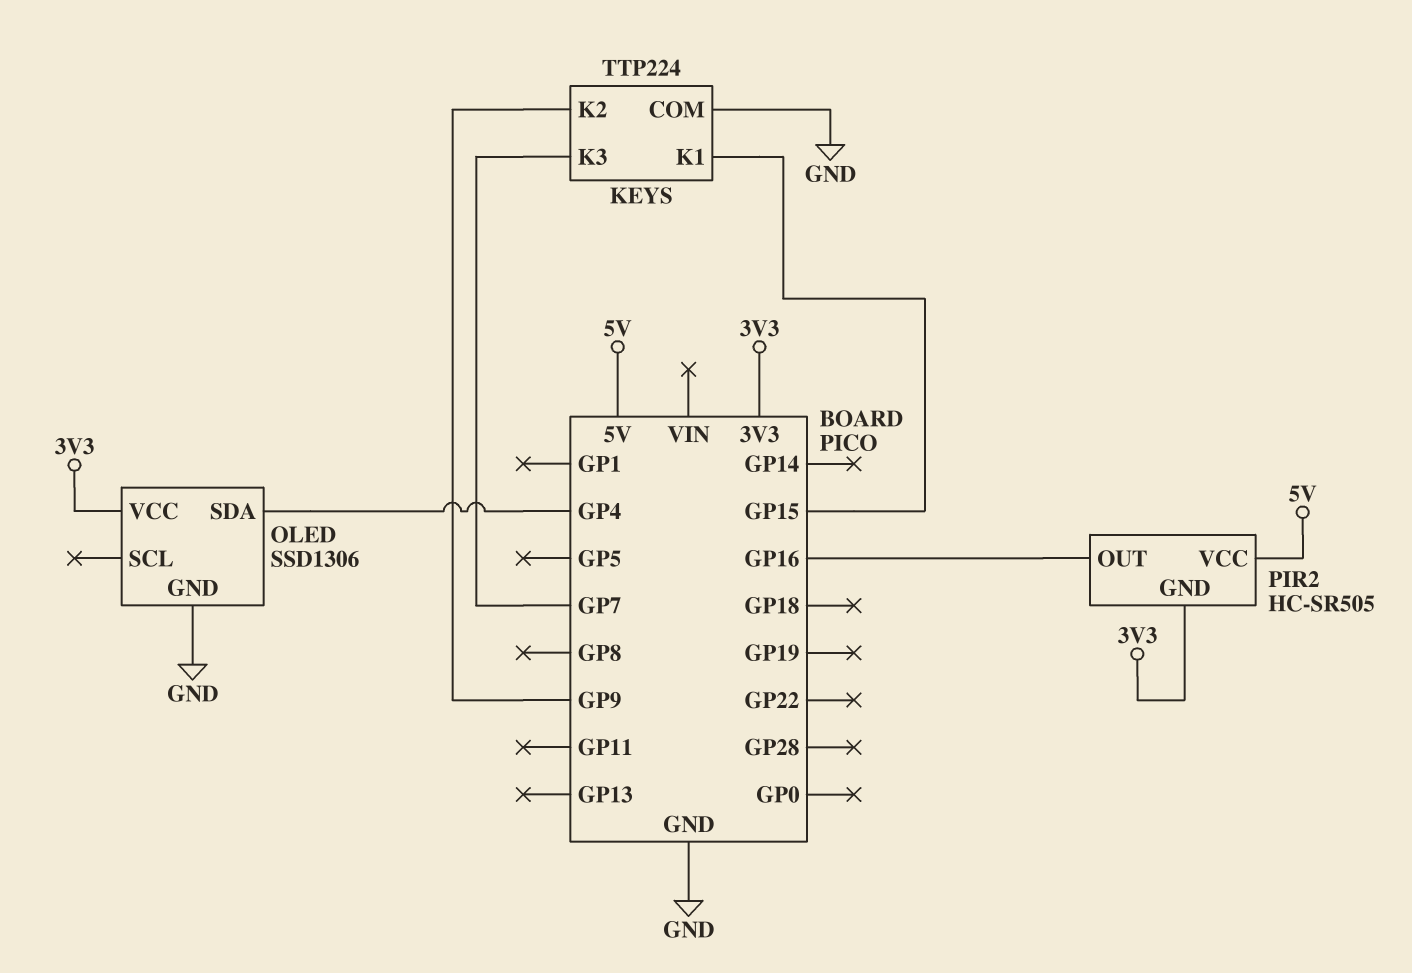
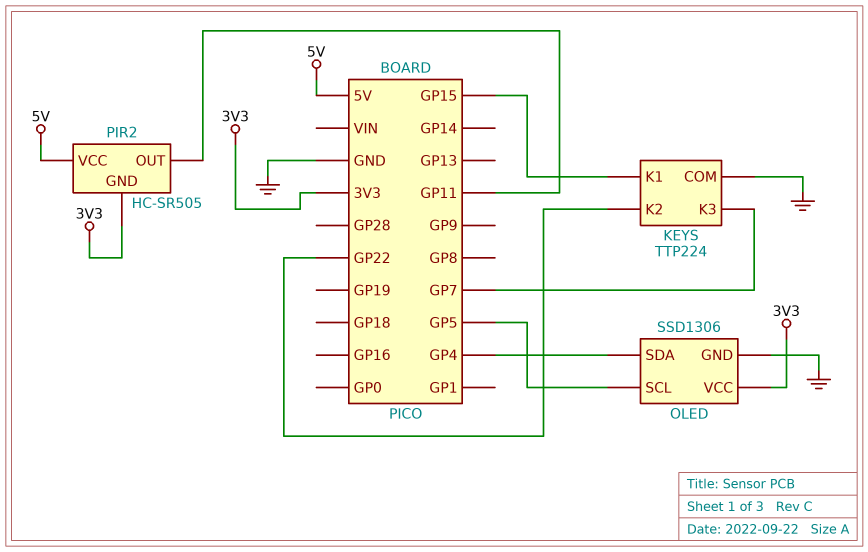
KEYS pin K2: GP9 -> GP22
OLED pin SCL: none -> GP5
PIR2 pin OUT: GP16 -> GP11

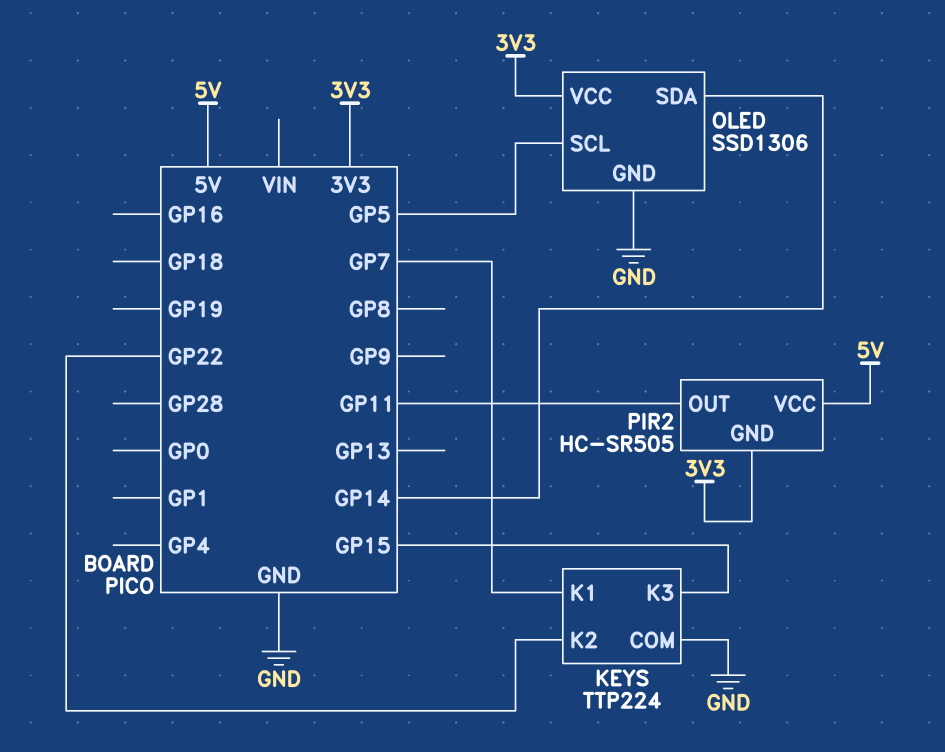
KEYS pin K1: GP15 -> GP7
KEYS pin K3: GP7 -> GP15
OLED pin SDA: GP4 -> GP14

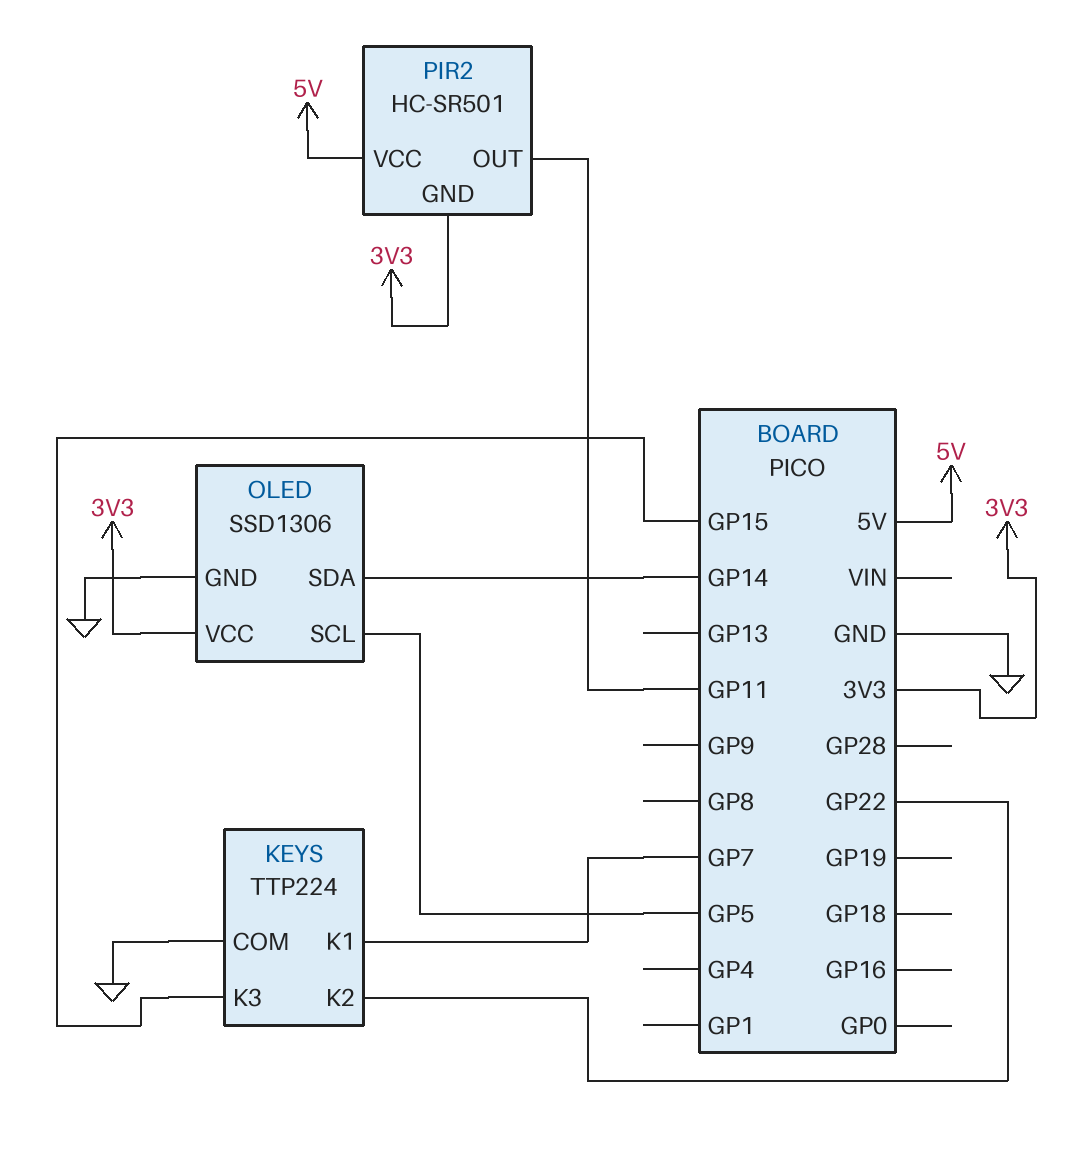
PIR2: HC-SR505 -> HC-SR501

